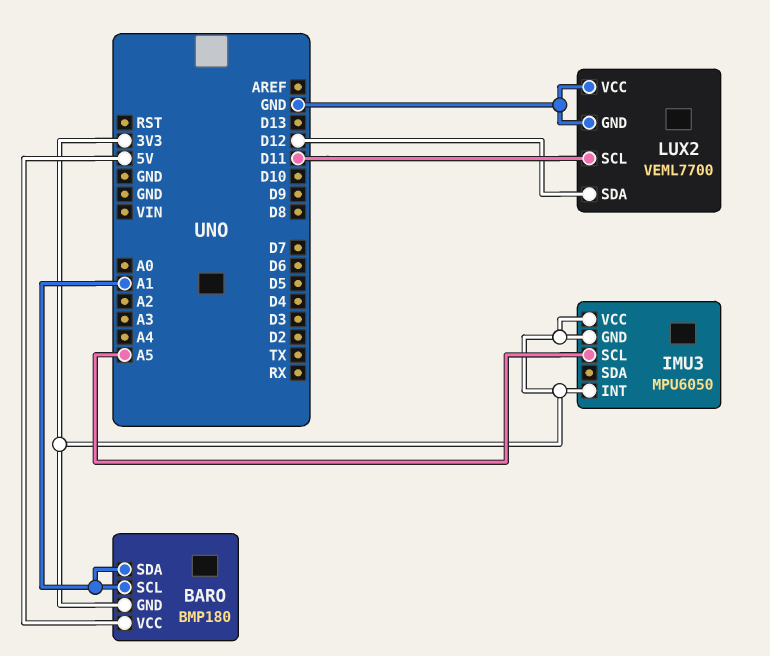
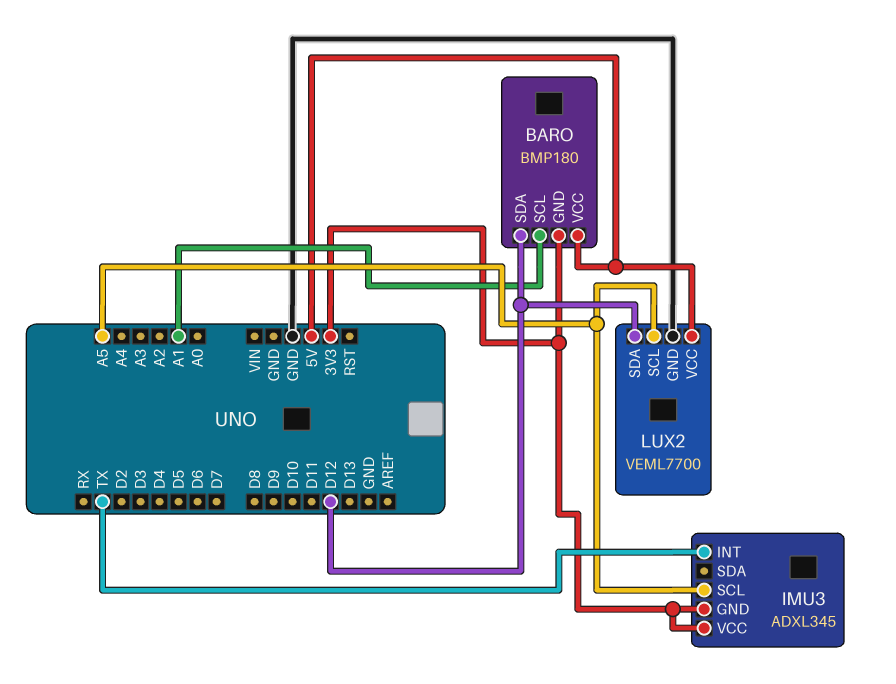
BARO pin SDA: A1 -> D12
IMU3: MPU6050 -> ADXL345
IMU3 pin INT: 3V3 -> TX
LUX2 pin SCL: D11 -> A5
LUX2 pin VCC: GND -> 5V

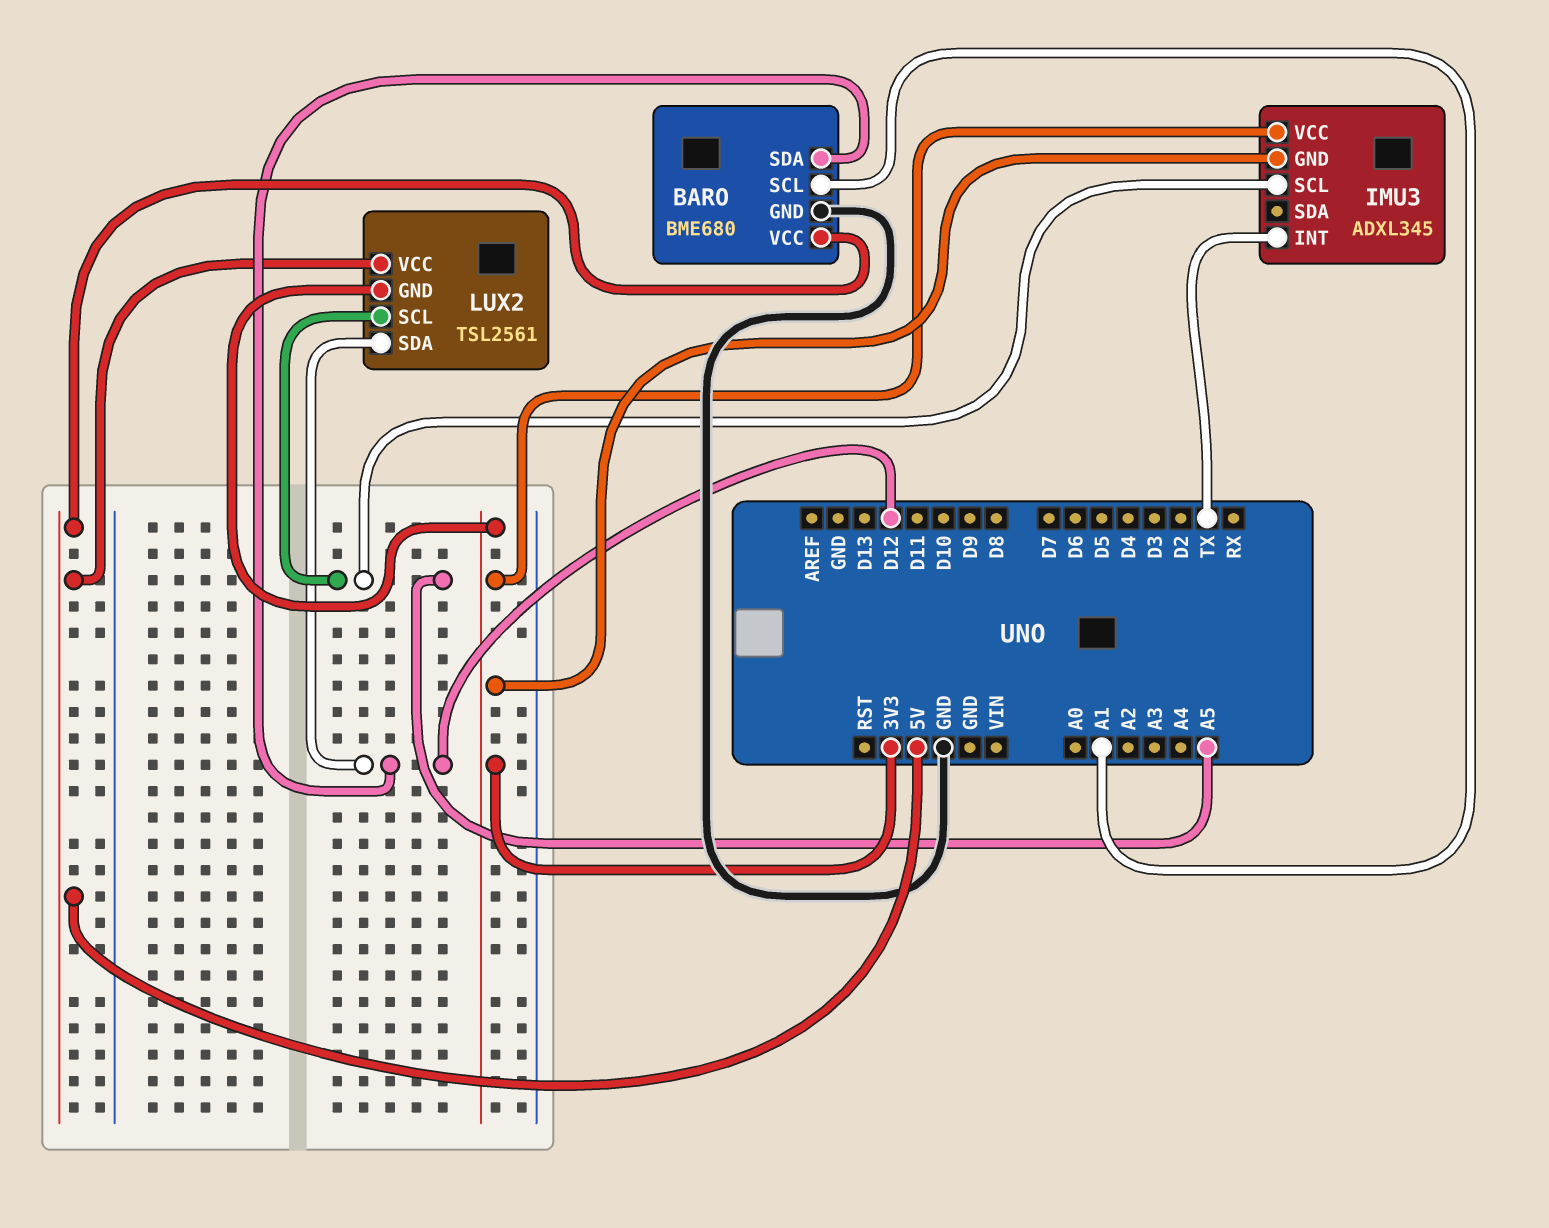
BARO: BMP180 -> BME680
BARO pin GND: 3V3 -> GND
LUX2: VEML7700 -> TSL2561
LUX2 pin GND: GND -> 3V3

